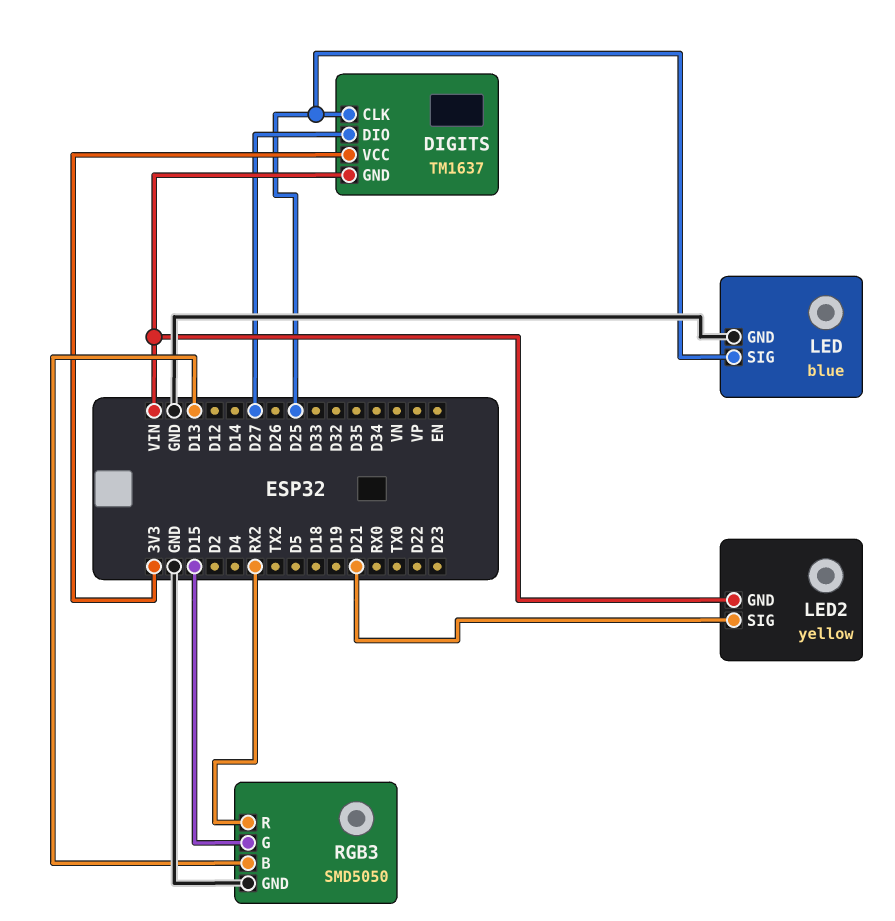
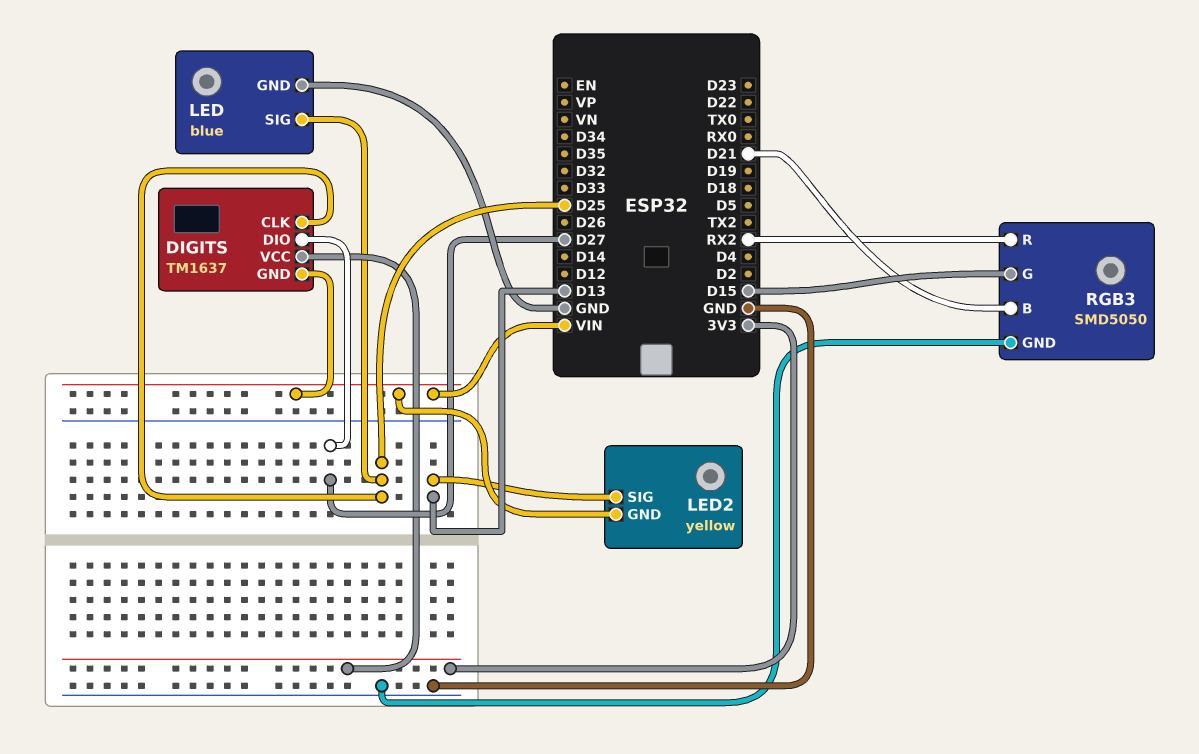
LED2 pin SIG: D21 -> D13
RGB3 pin B: D13 -> D21

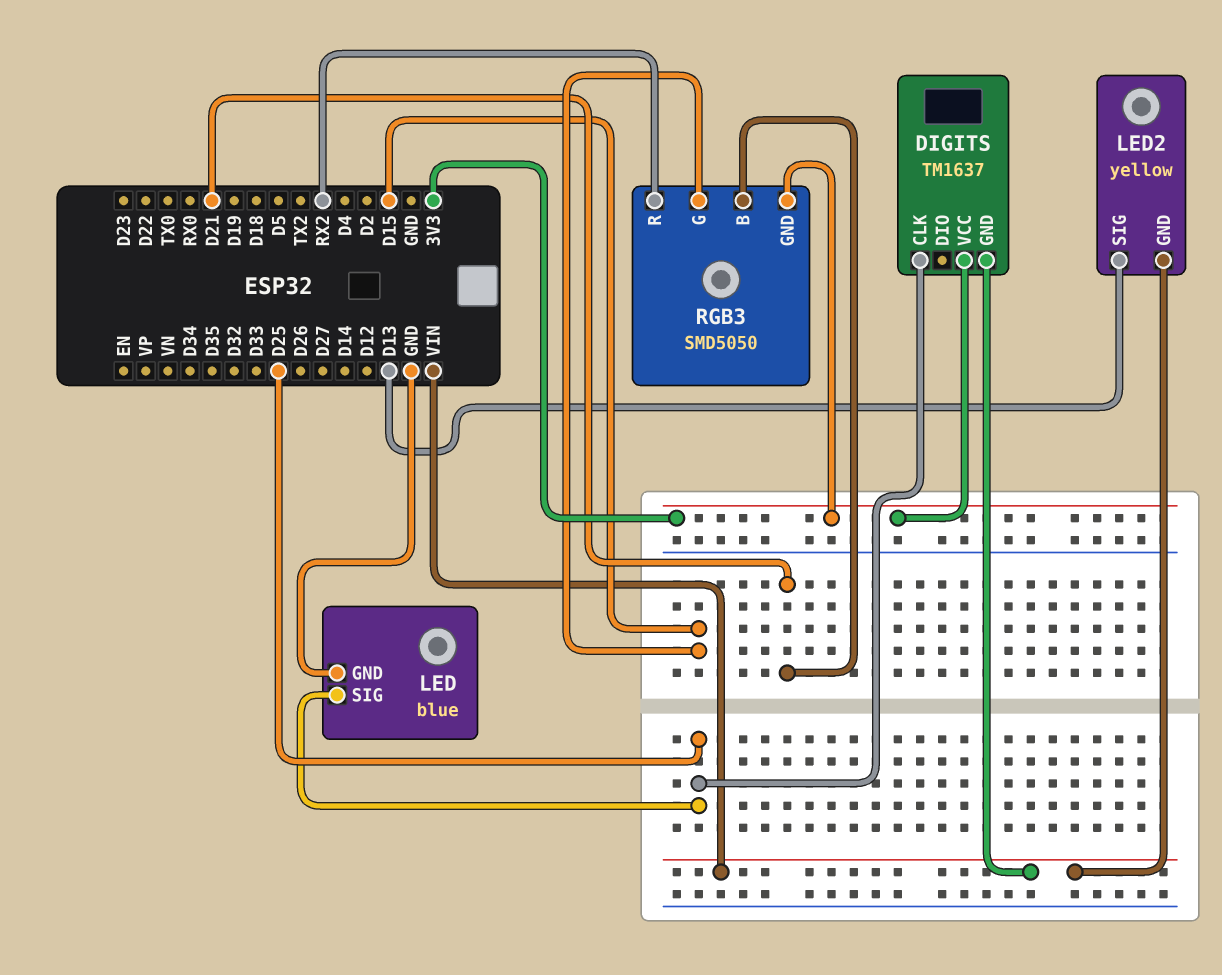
DIGITS pin DIO: D27 -> none
RGB3 pin GND: GND -> 3V3

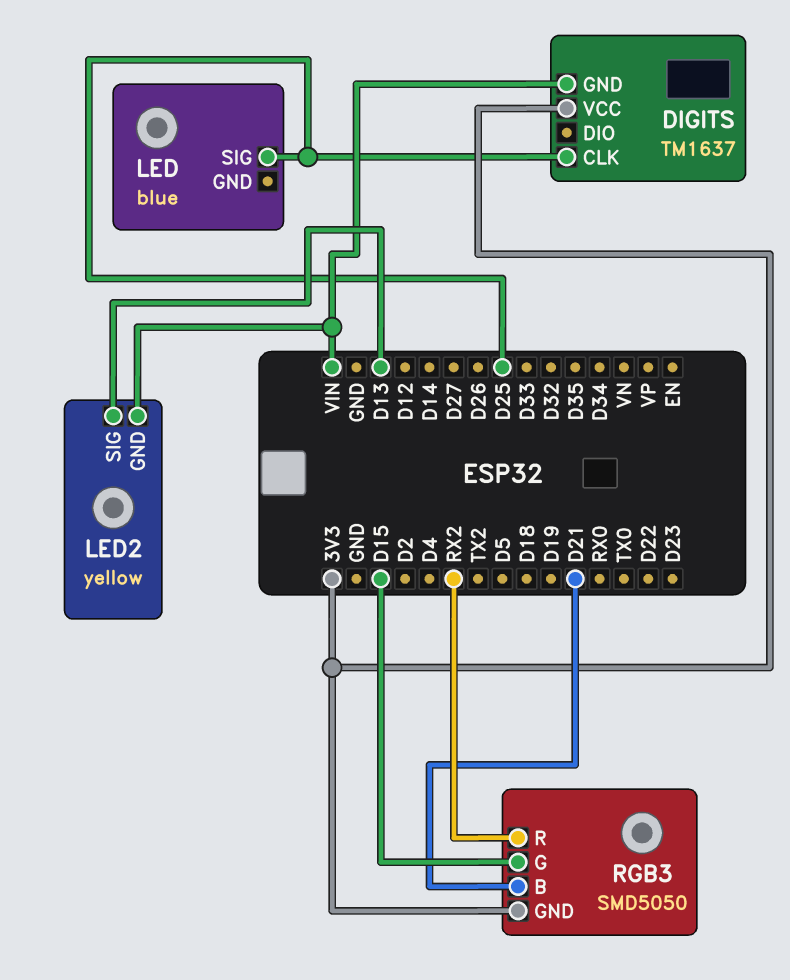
LED pin GND: GND -> none

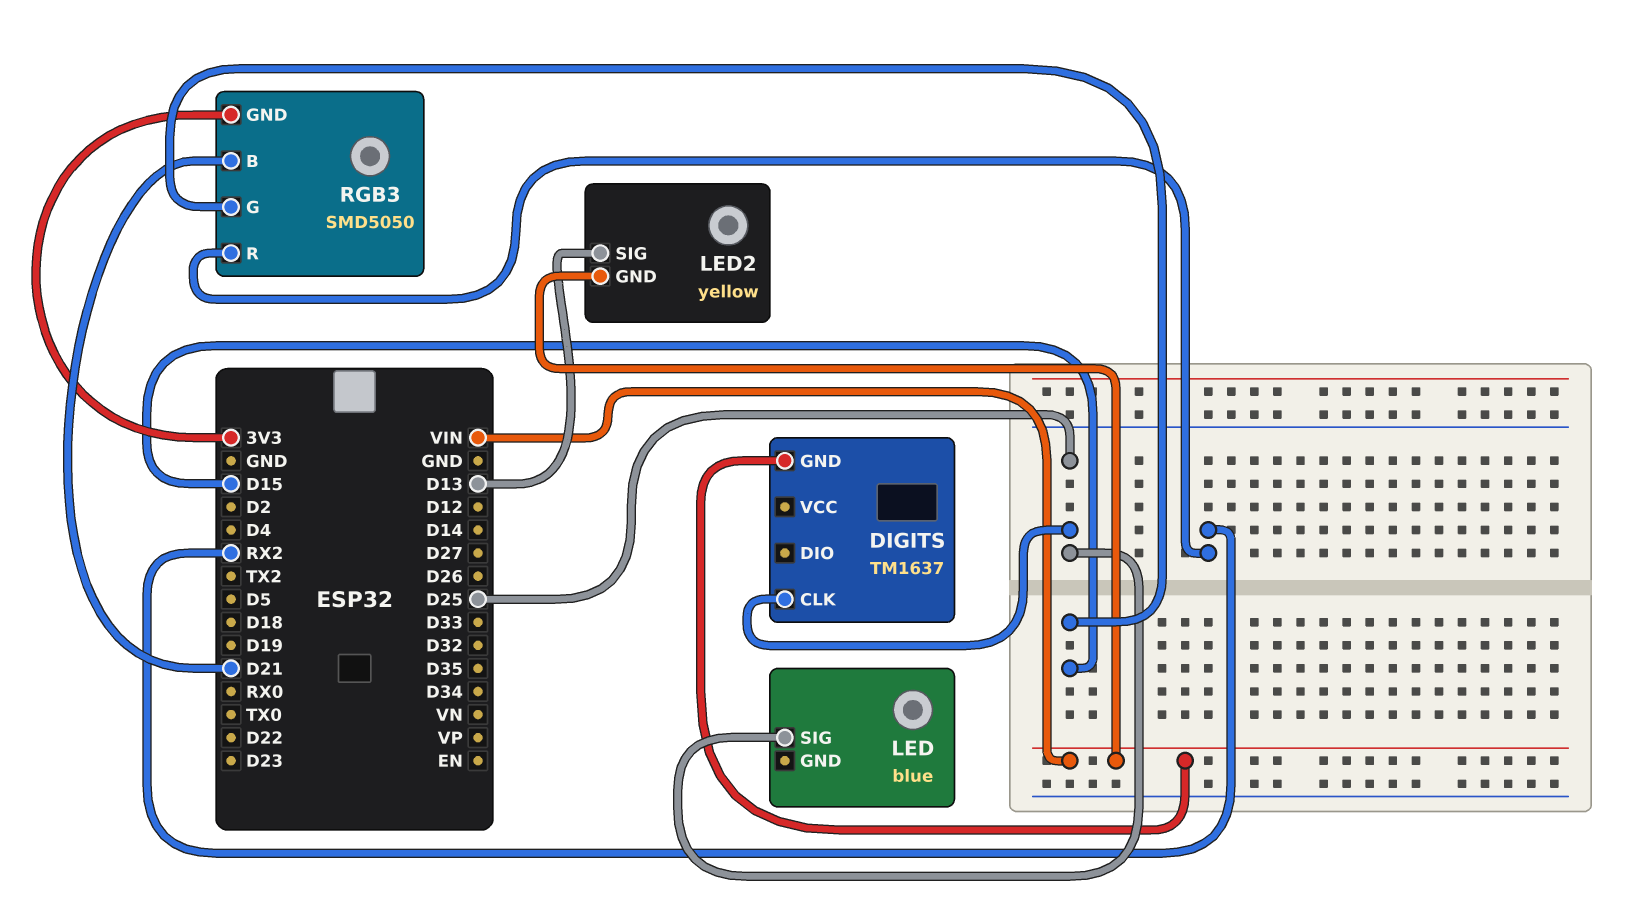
DIGITS pin VCC: 3V3 -> none

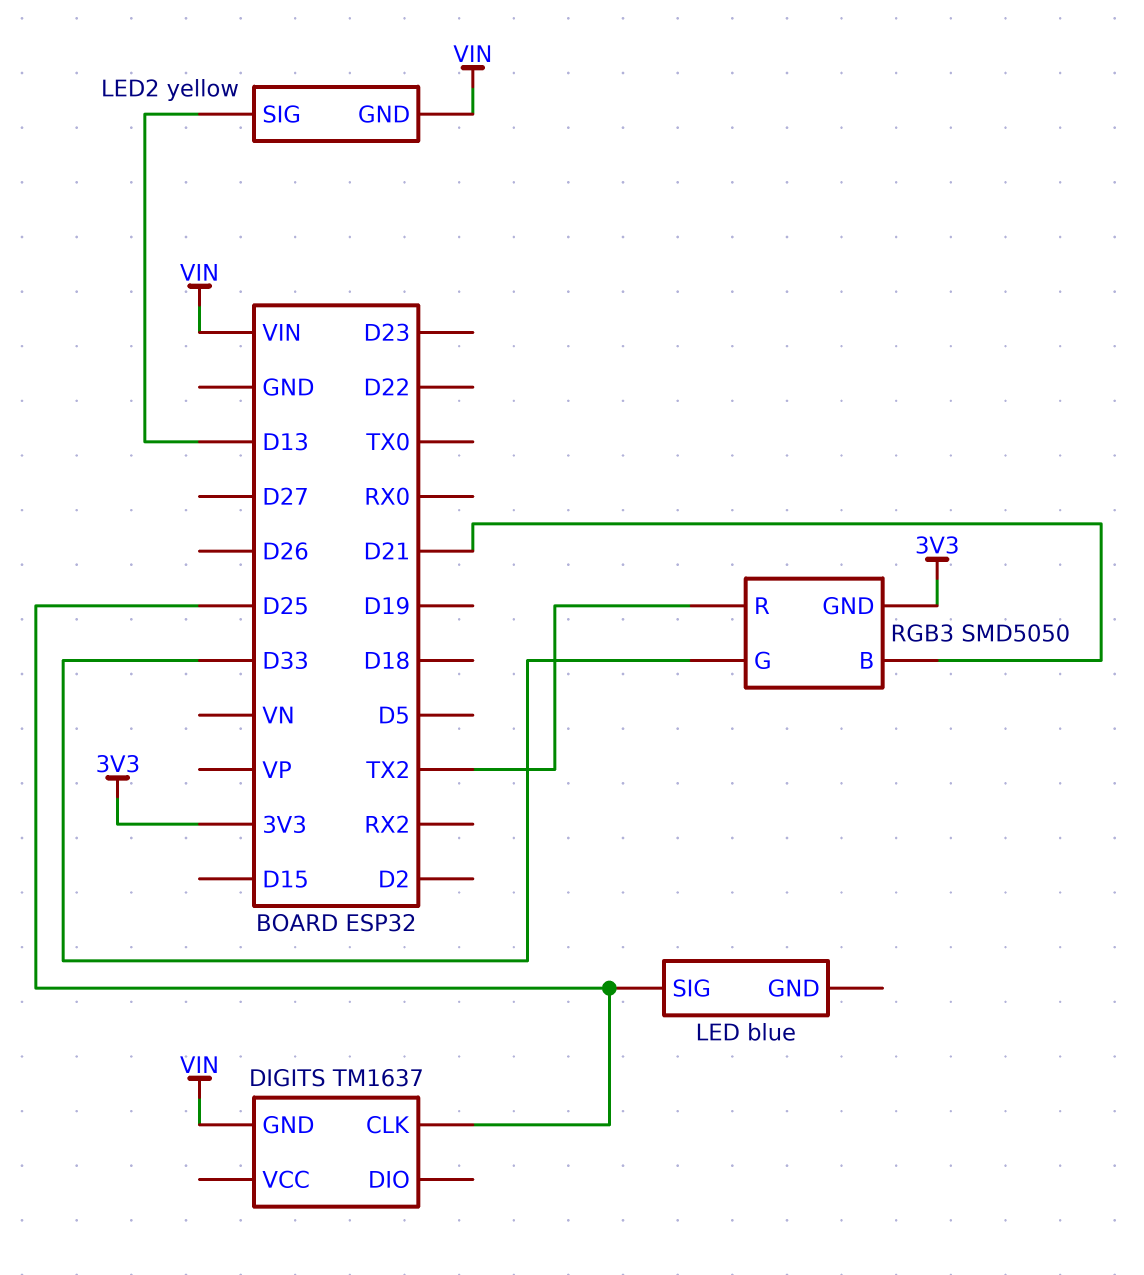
RGB3 pin G: D15 -> D33
RGB3 pin R: RX2 -> TX2

